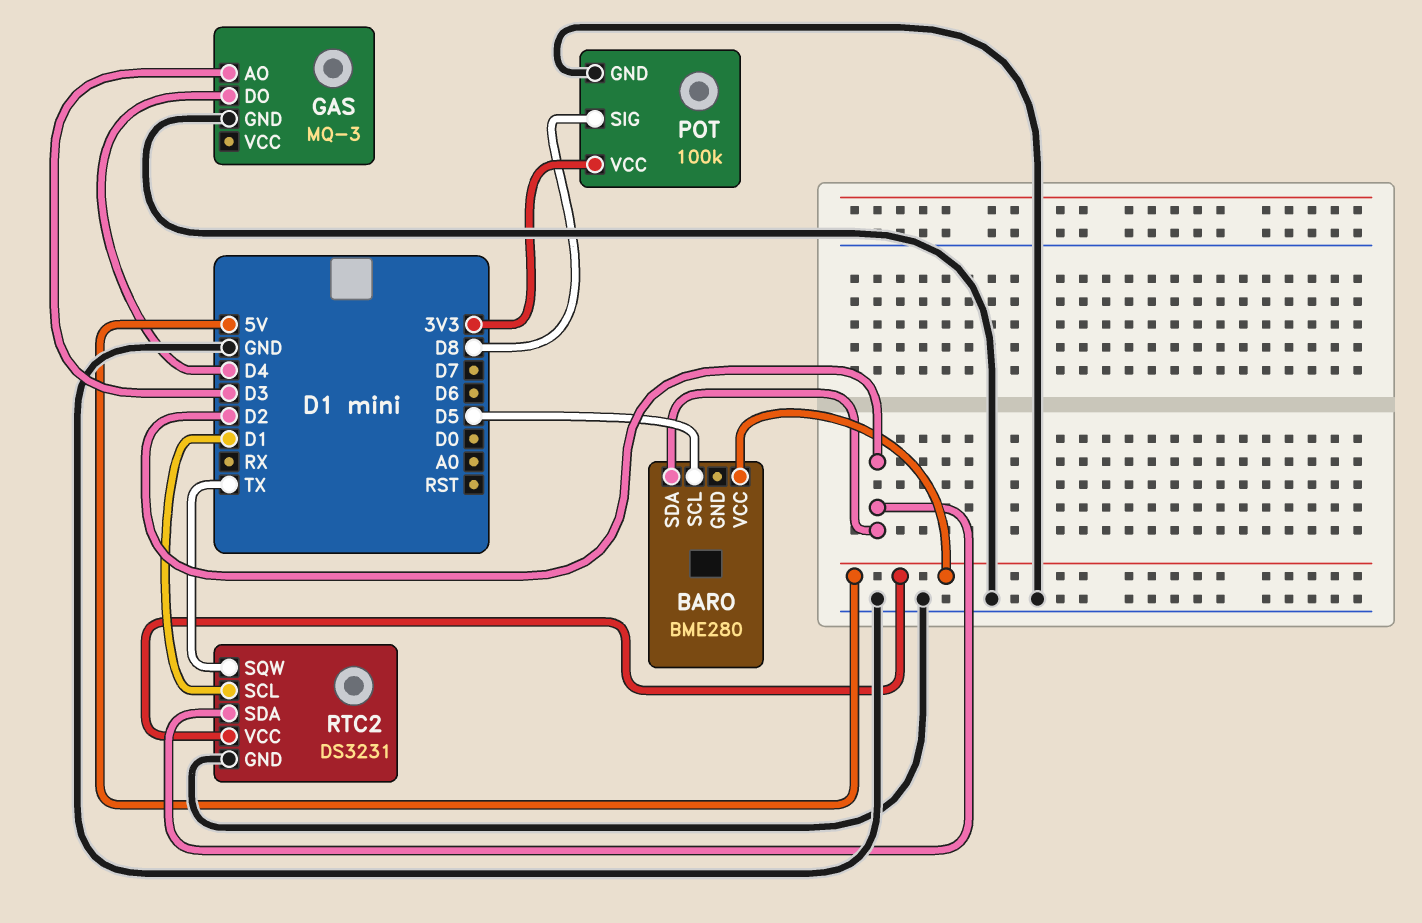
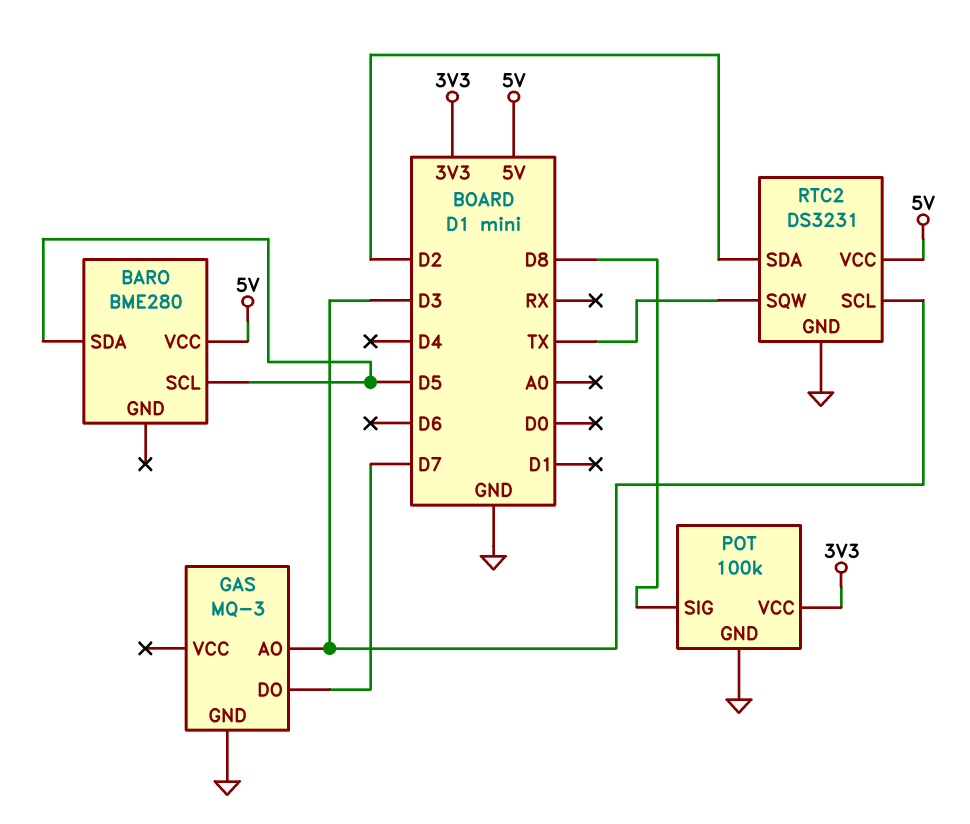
BARO pin SDA: D2 -> D5
GAS pin DO: D4 -> D7
RTC2 pin SCL: D1 -> D3

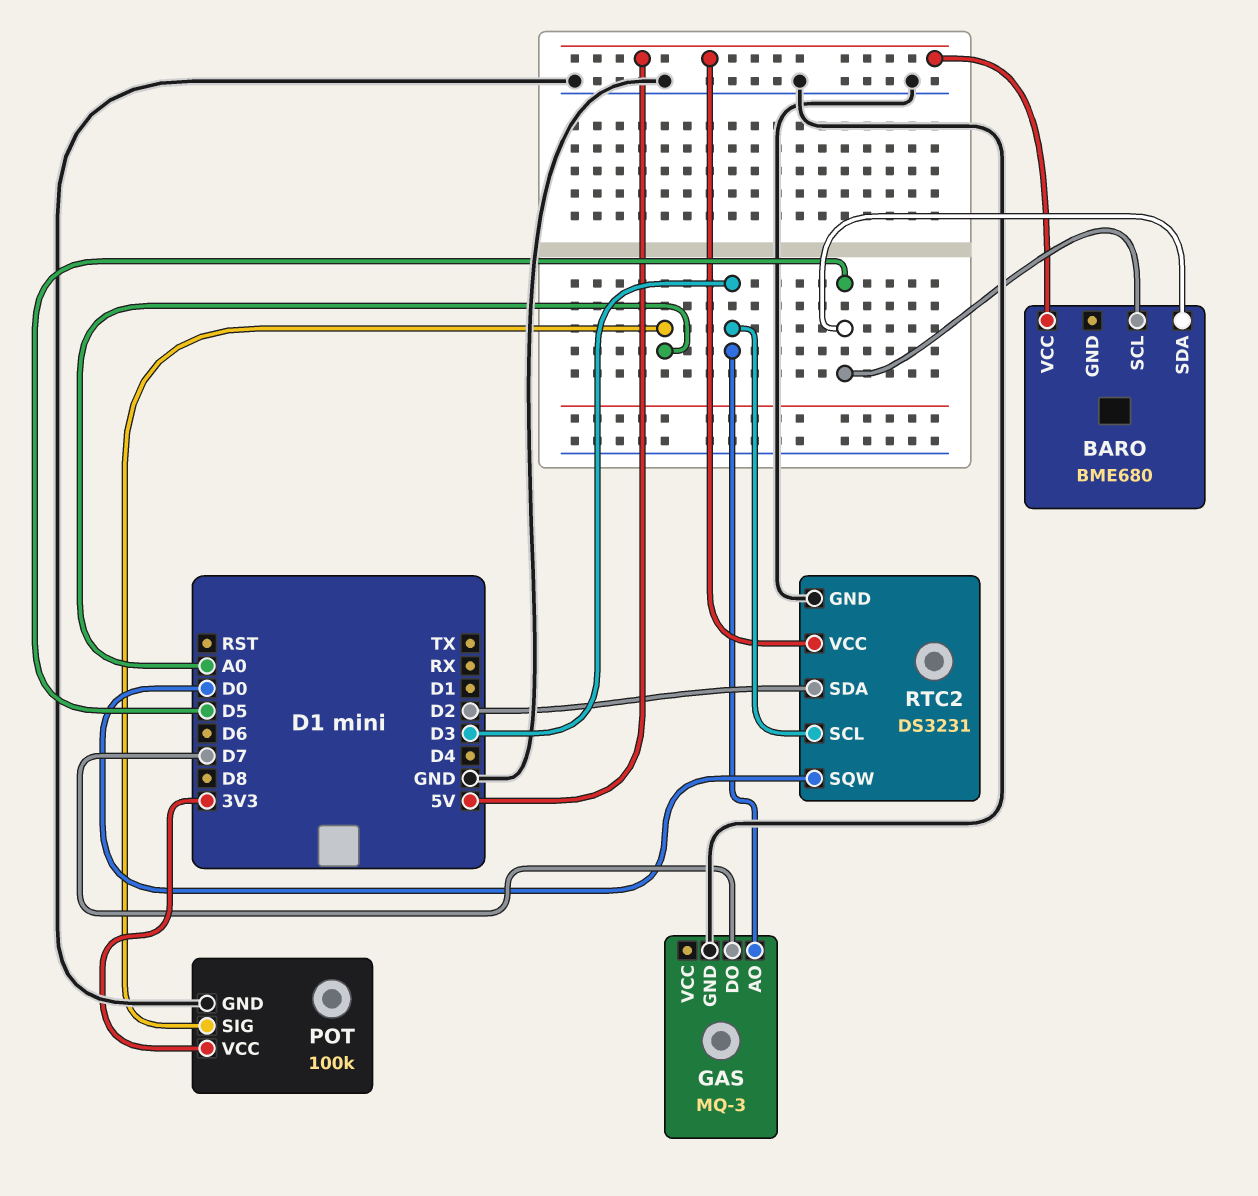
BARO: BME280 -> BME680
POT pin SIG: D8 -> A0
RTC2 pin SQW: TX -> D0

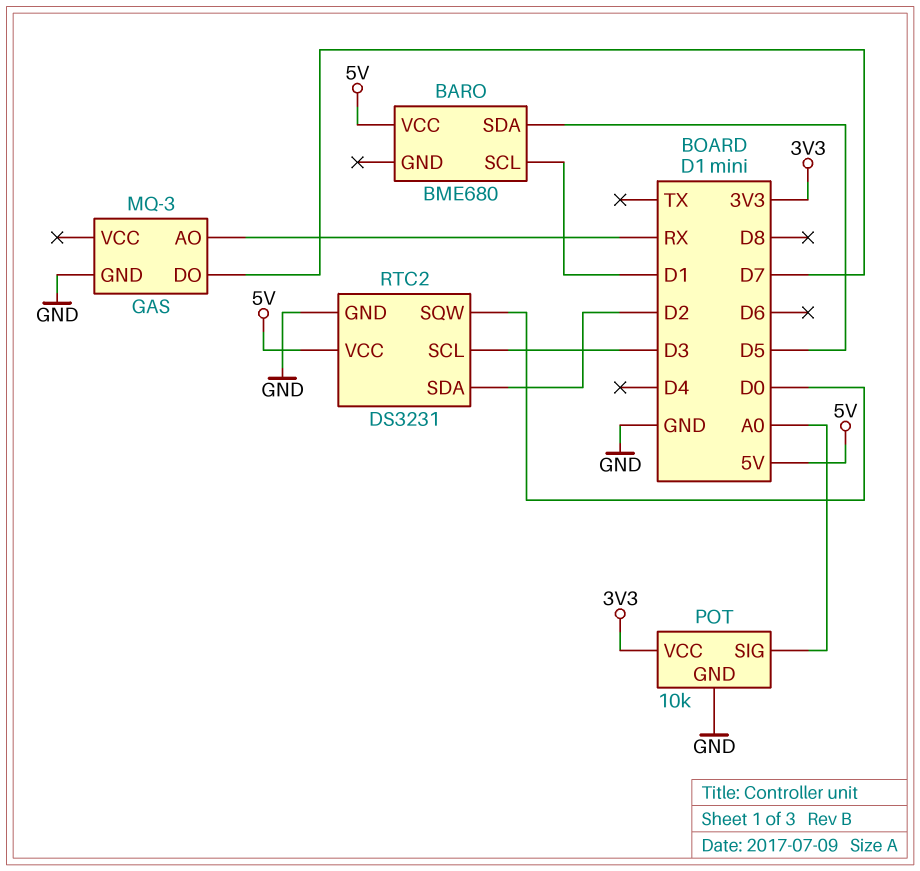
BARO pin SCL: D5 -> D1
GAS pin AO: D3 -> RX
POT: 100k -> 10k

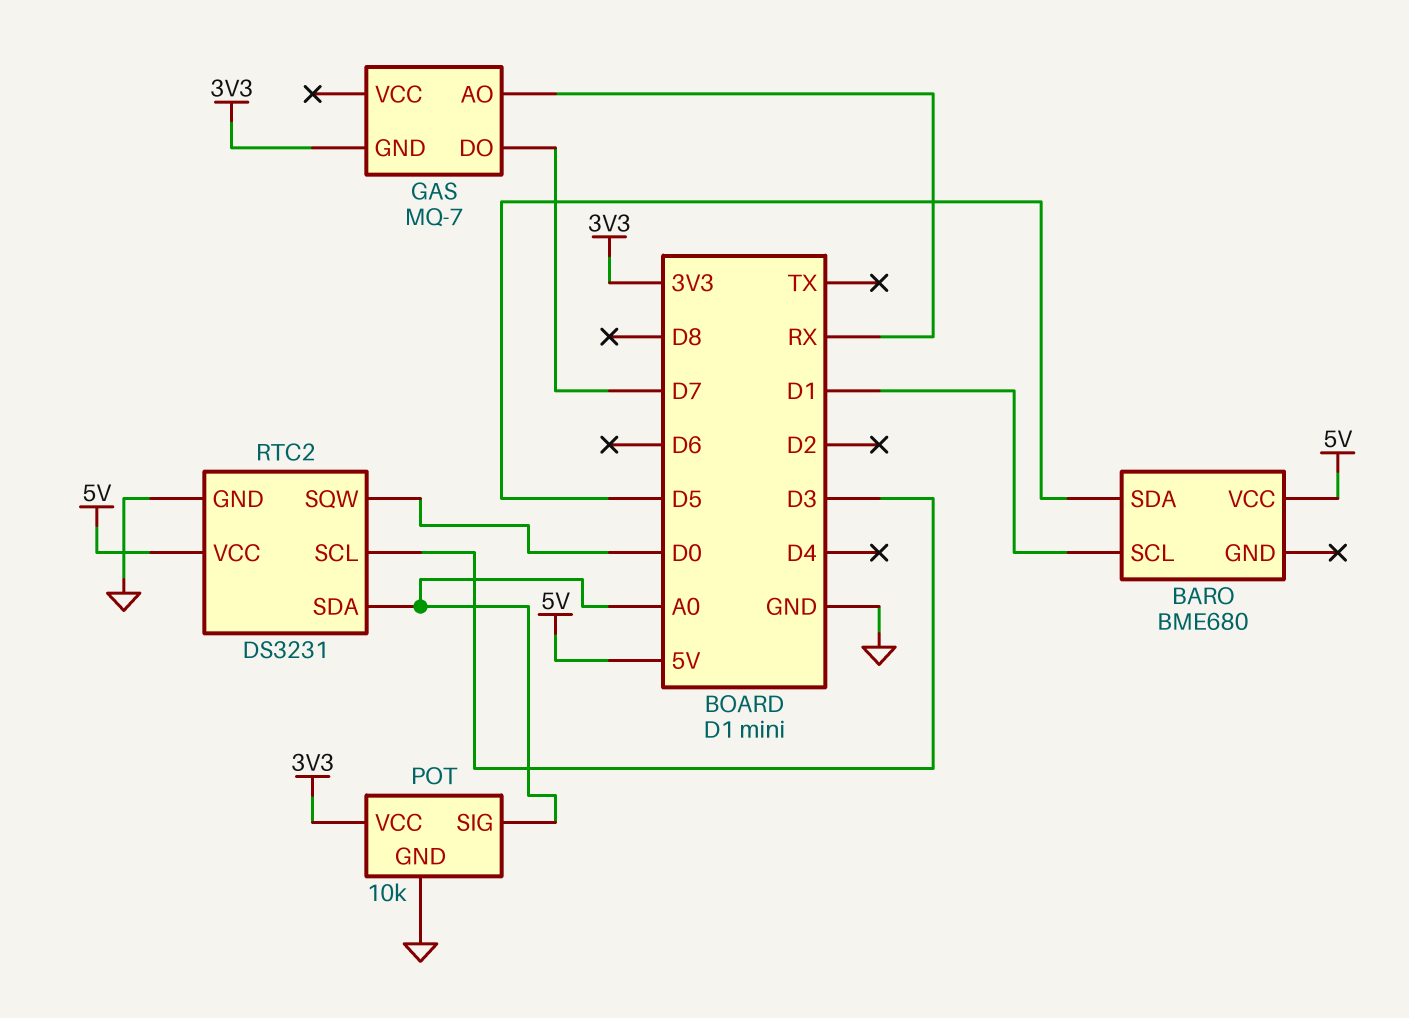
GAS: MQ-3 -> MQ-7
GAS pin GND: GND -> 3V3
RTC2 pin SDA: D2 -> A0

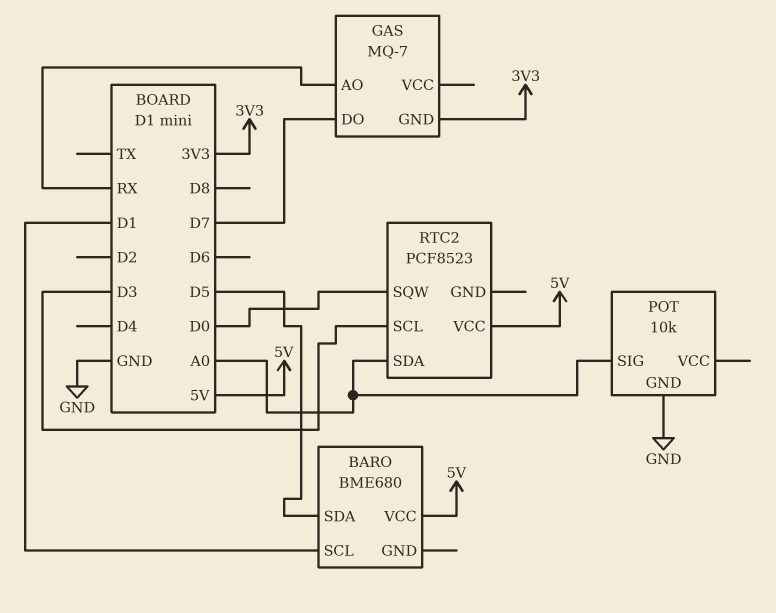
POT pin VCC: 3V3 -> none
RTC2: DS3231 -> PCF8523
RTC2 pin GND: GND -> none

